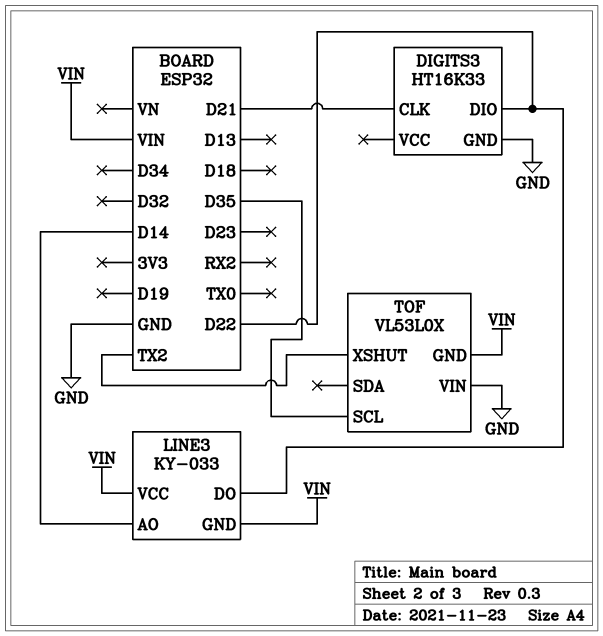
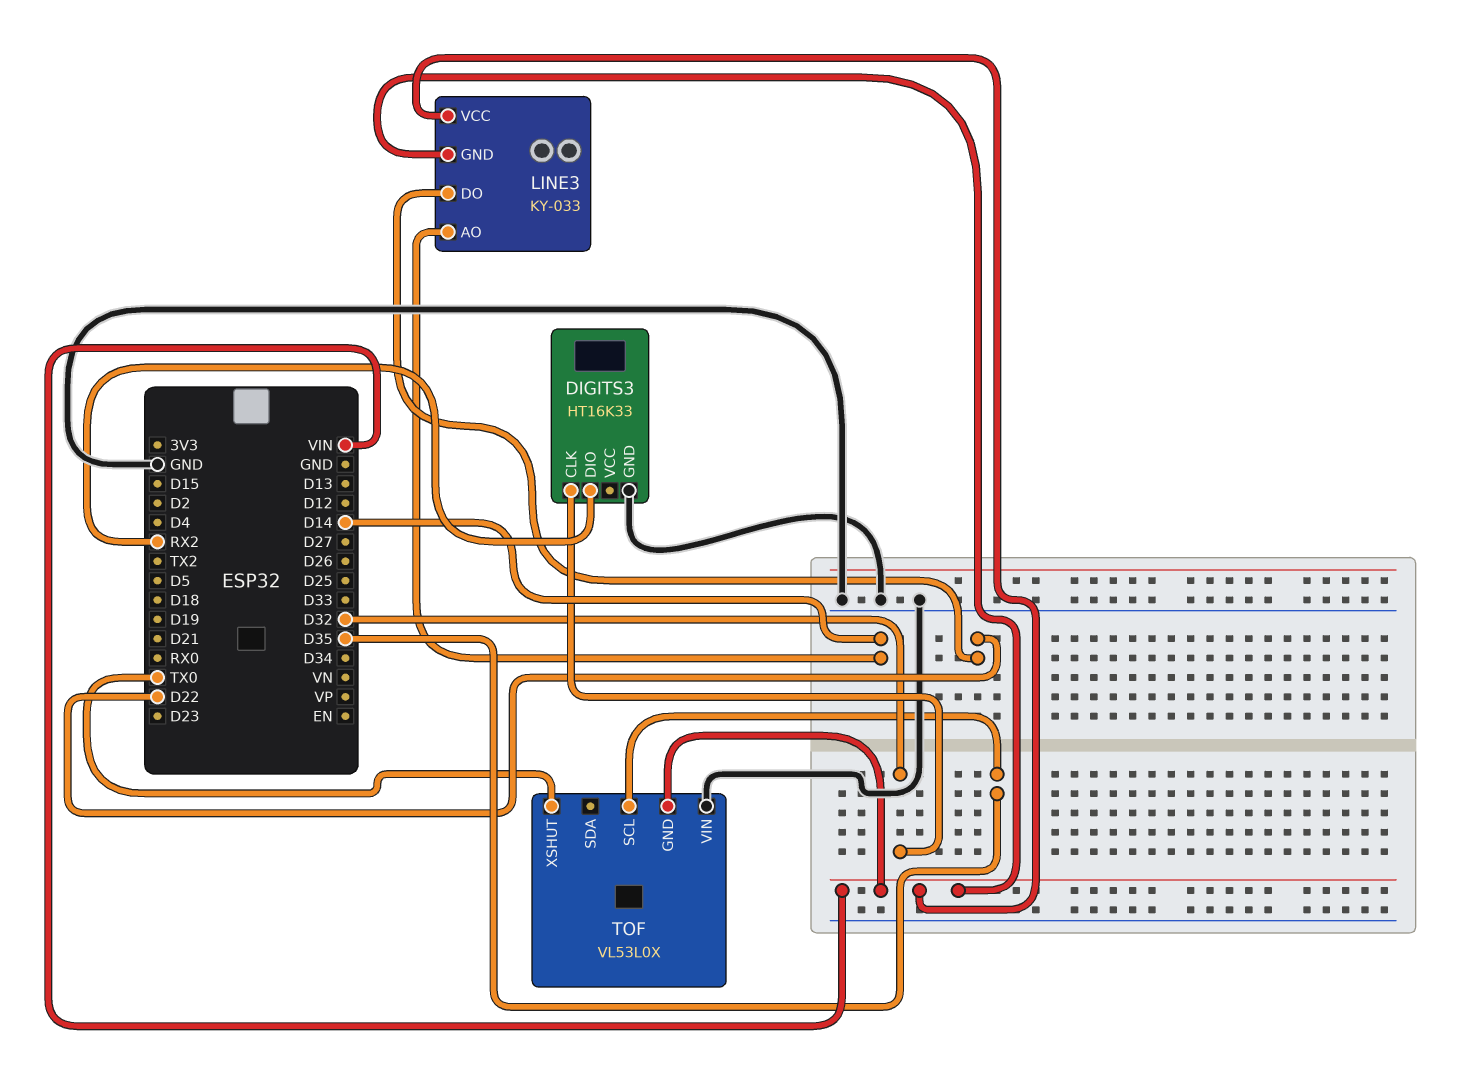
DIGITS3 pin CLK: D21 -> D32
DIGITS3 pin DIO: D22 -> RX2
TOF pin XSHUT: TX2 -> TX0

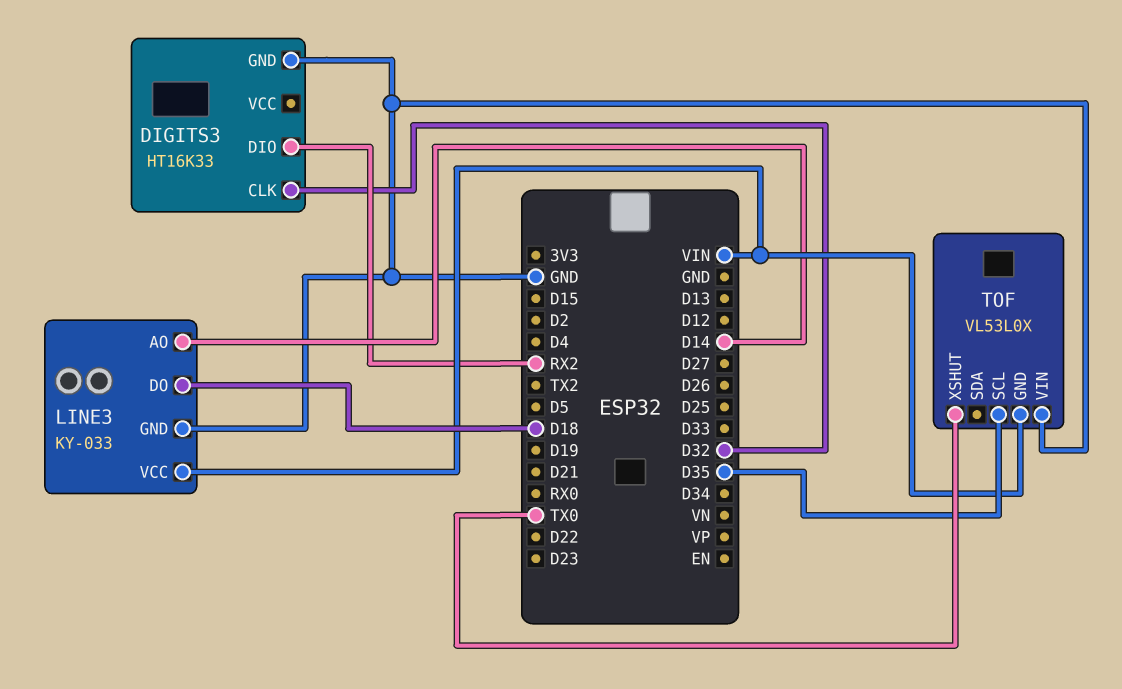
LINE3 pin DO: D22 -> D18
LINE3 pin GND: VIN -> GND

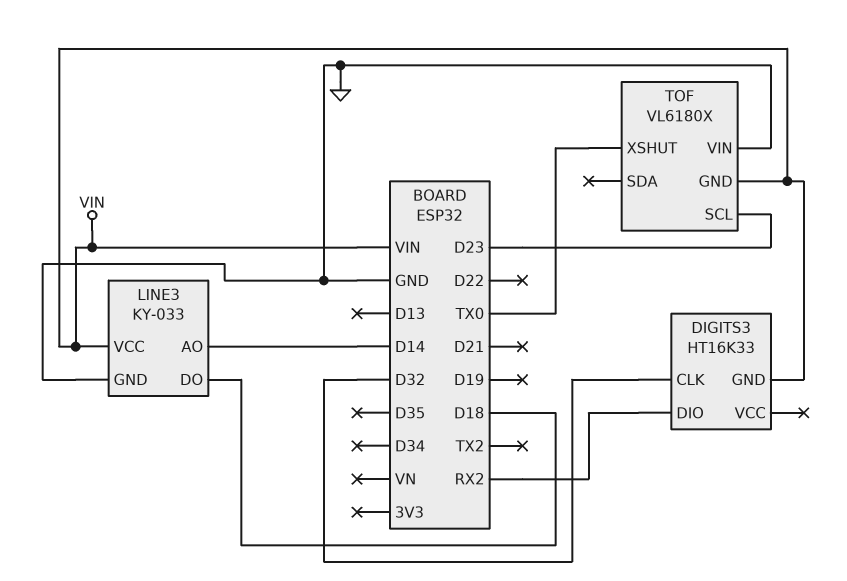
DIGITS3 pin GND: GND -> VIN
TOF: VL53L0X -> VL6180X
TOF pin SCL: D35 -> D23

